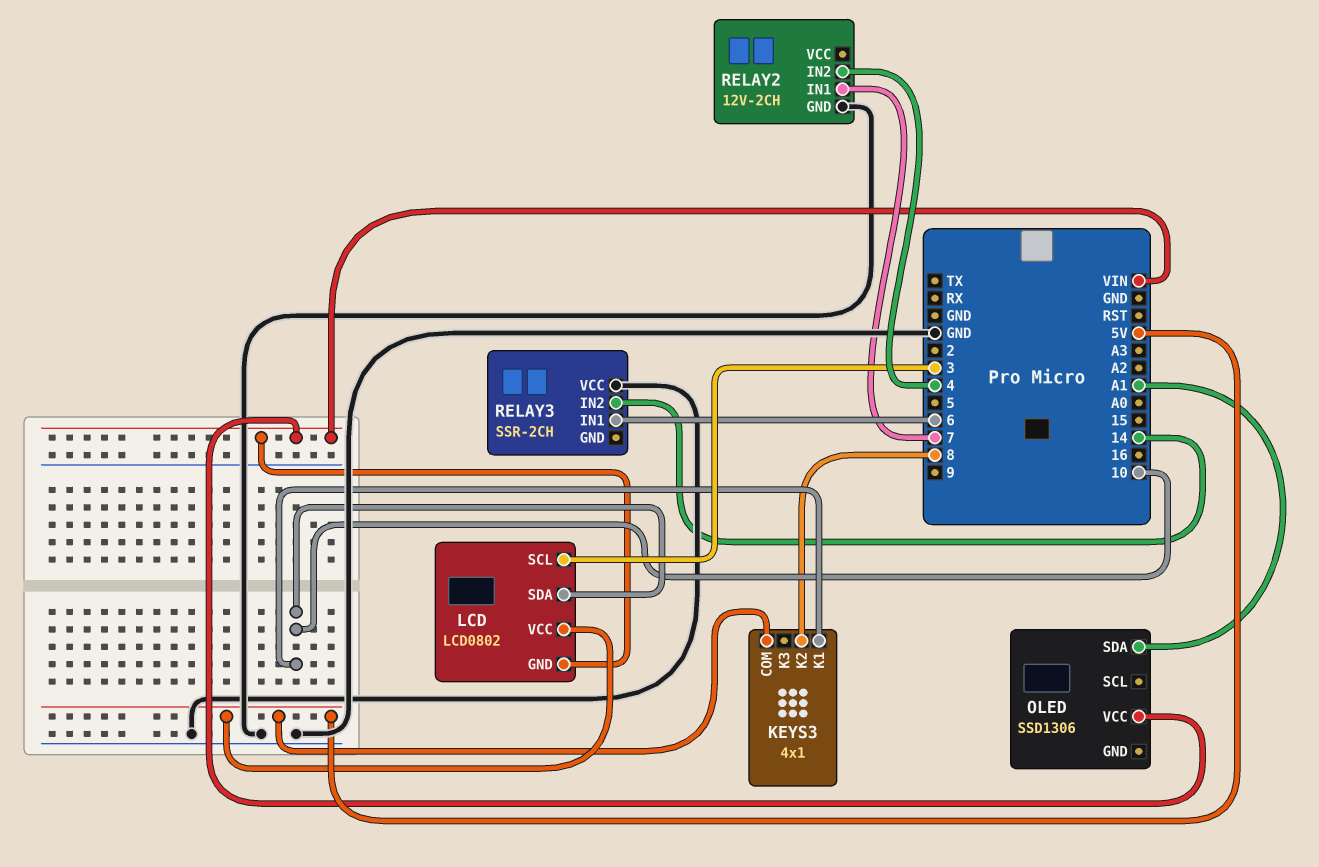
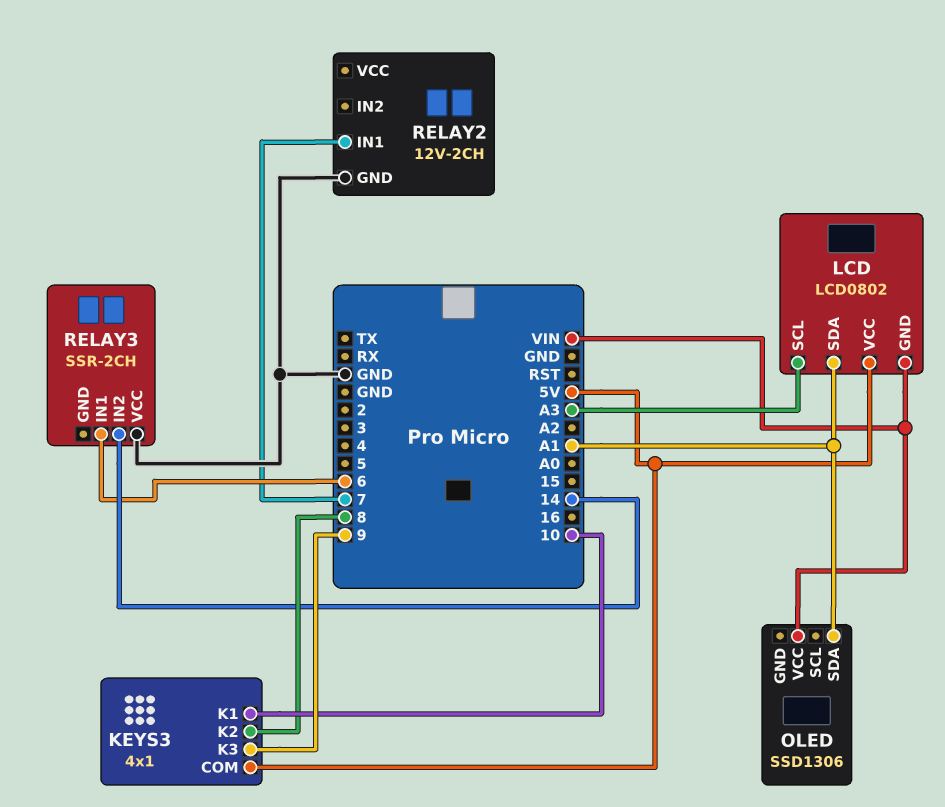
KEYS3 pin K3: none -> 9
LCD pin SCL: 3 -> A3
LCD pin SDA: 10 -> A1
RELAY2 pin IN2: 4 -> none

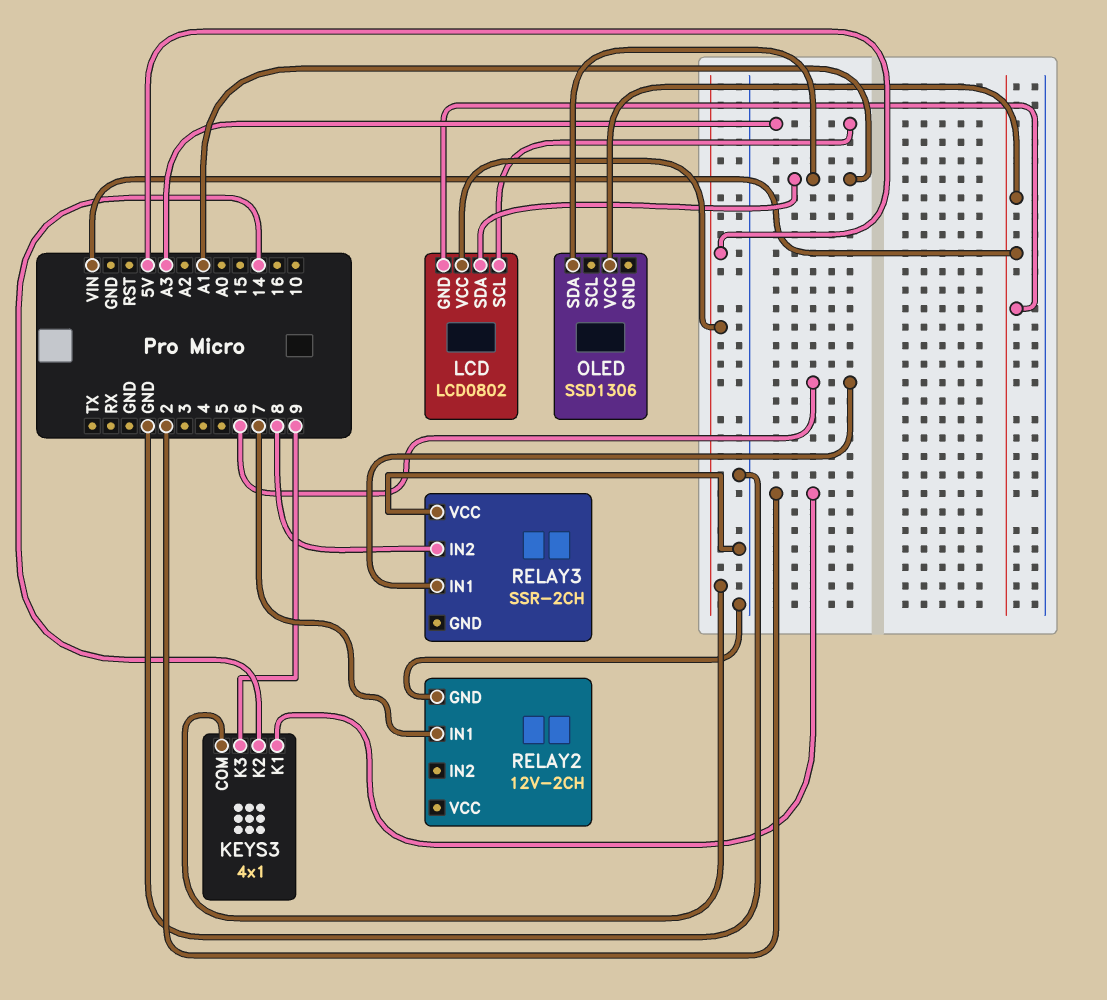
KEYS3 pin K1: 10 -> 2
KEYS3 pin K2: 8 -> 14
RELAY3 pin IN2: 14 -> 8

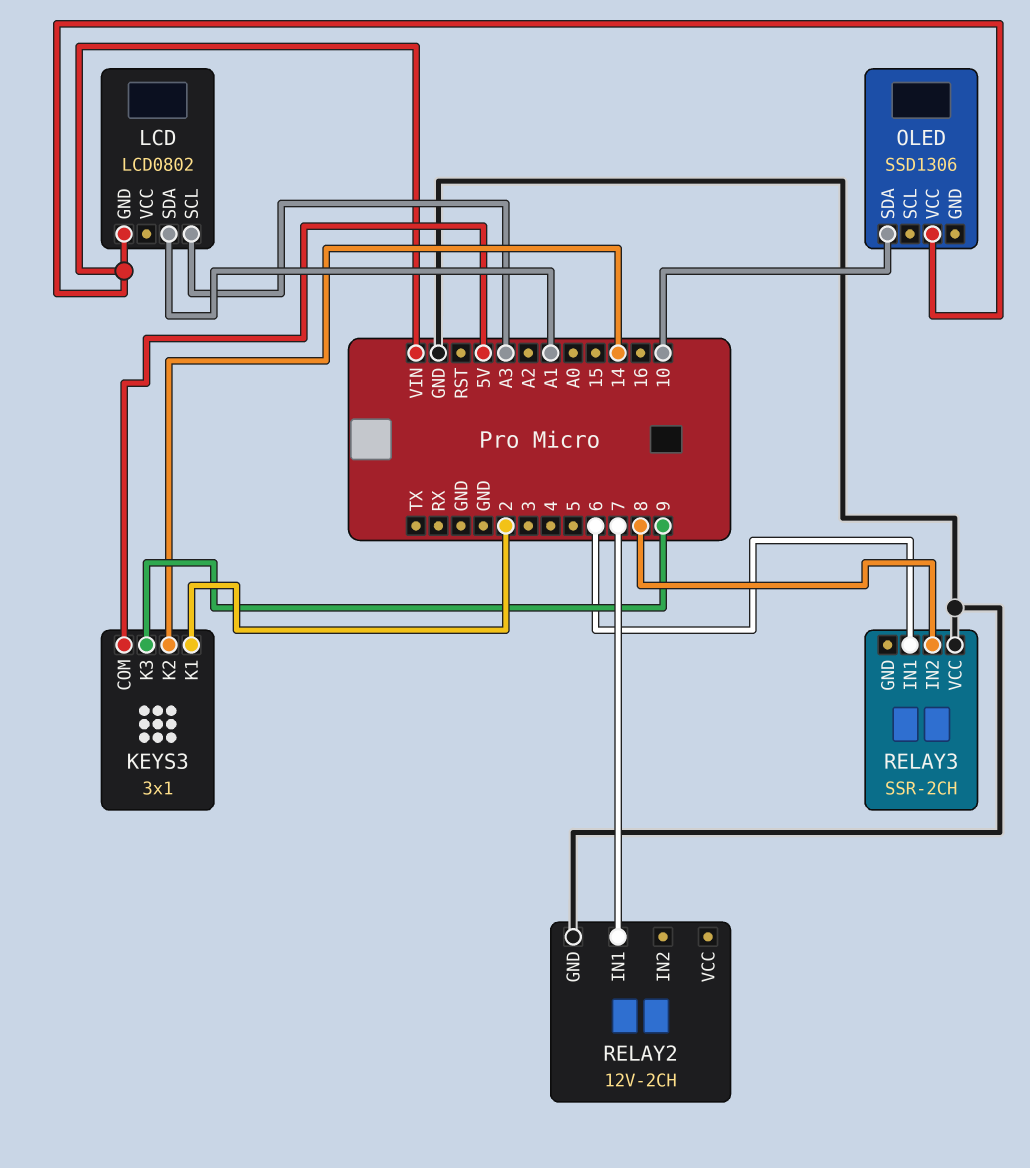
KEYS3: 4x1 -> 3x1
LCD pin VCC: 5V -> none
OLED pin SDA: A1 -> 10

